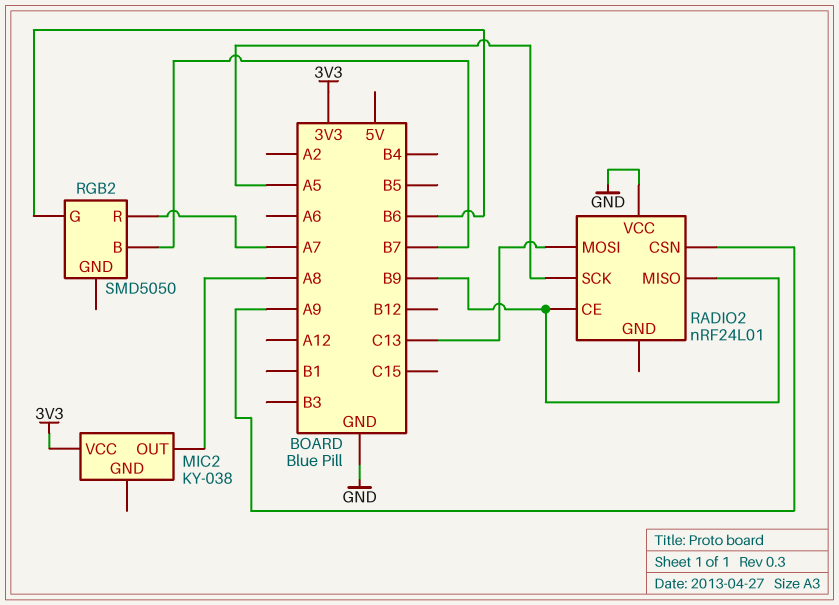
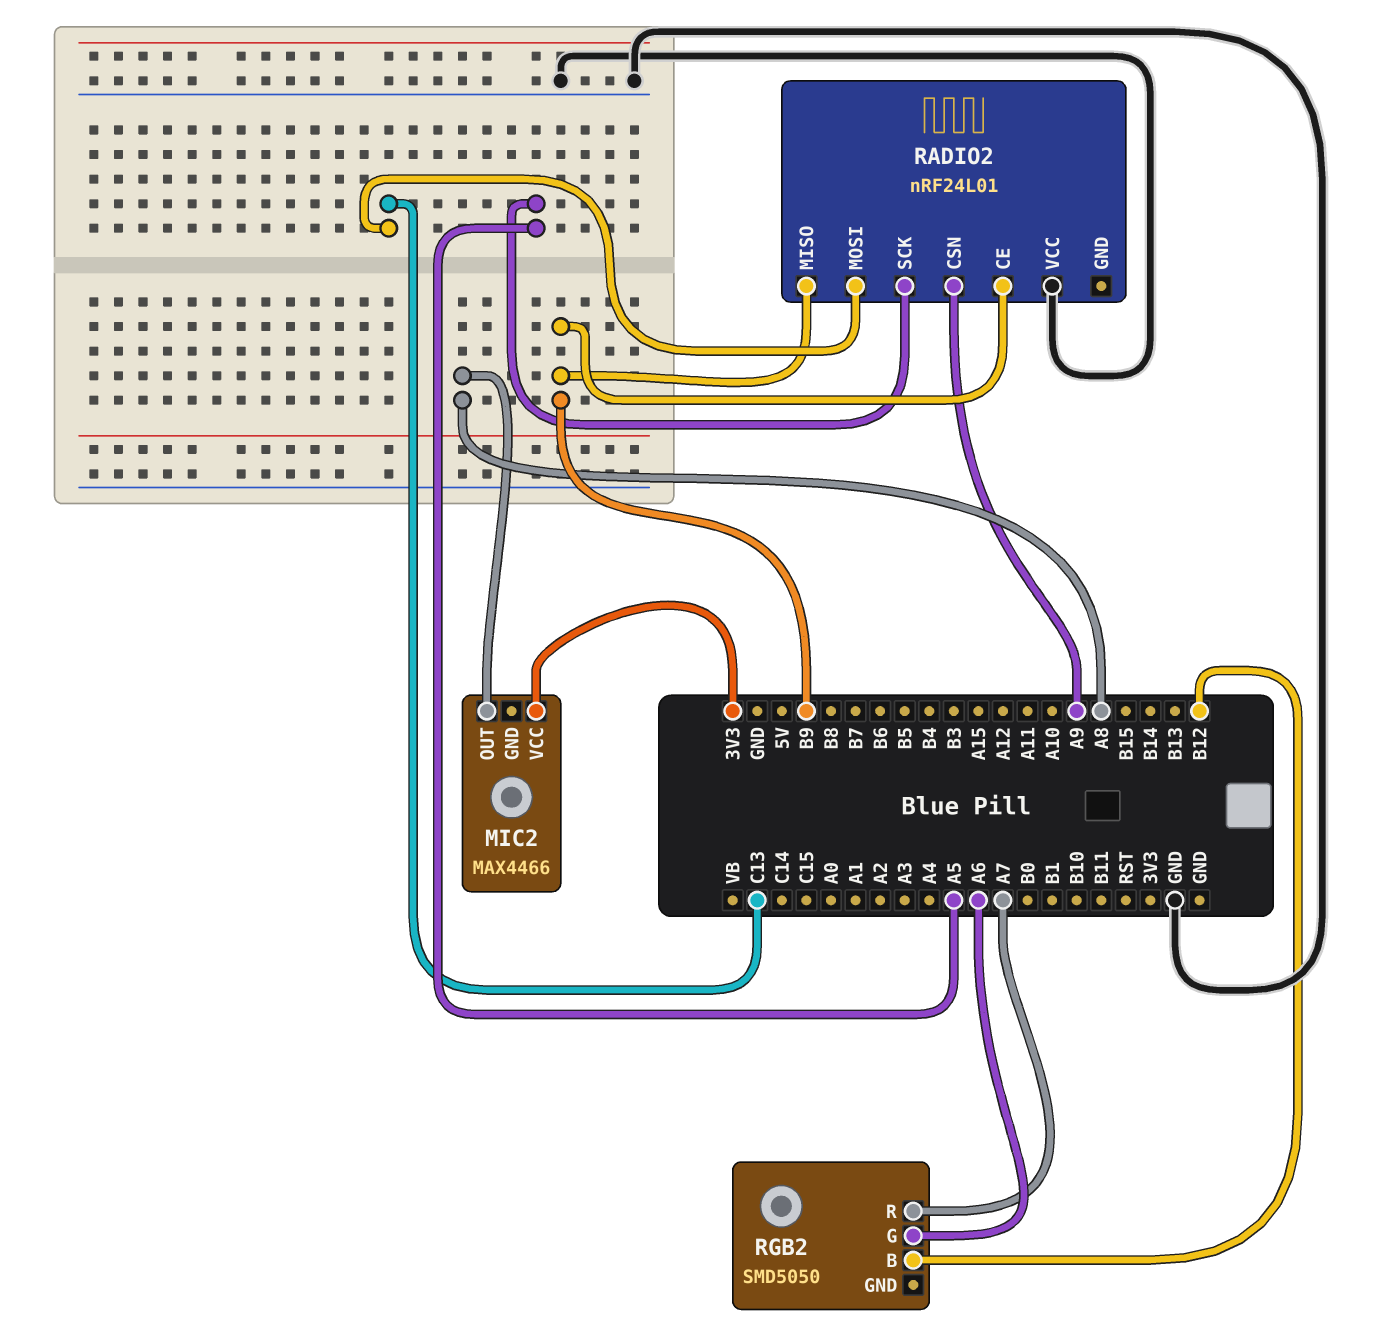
MIC2: KY-038 -> MAX4466
RGB2 pin B: B7 -> B12
RGB2 pin G: B6 -> A6

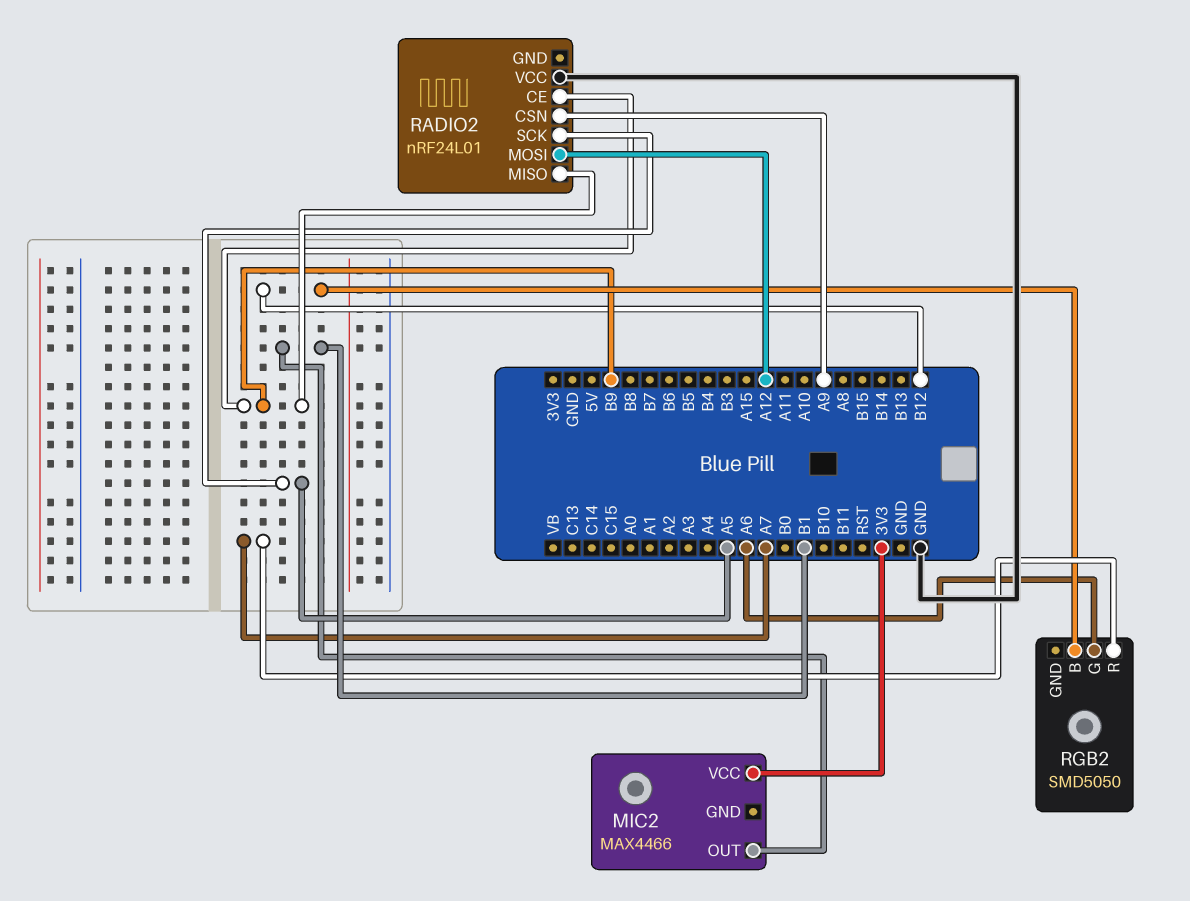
MIC2 pin OUT: A8 -> B1
RADIO2 pin MOSI: C13 -> A12

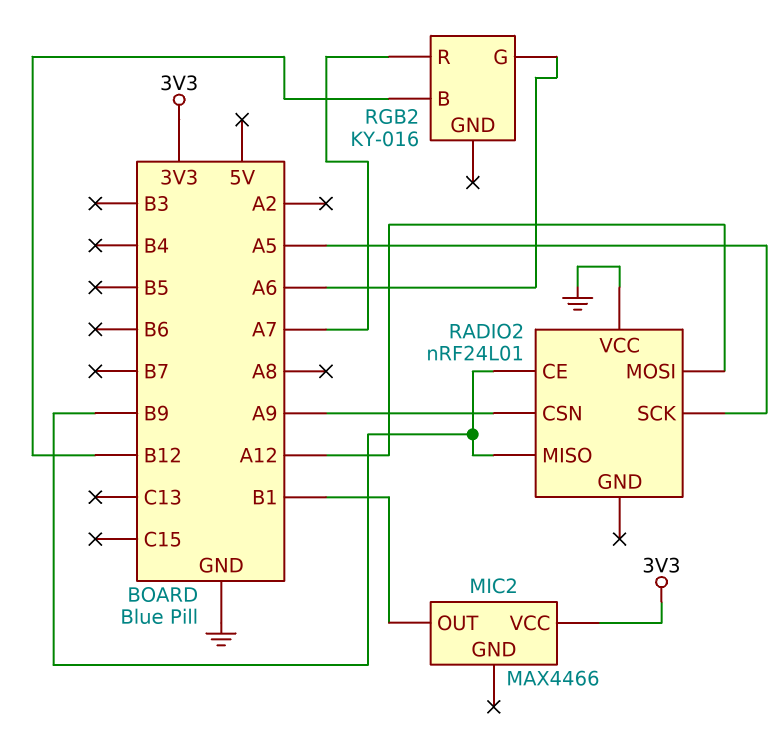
RGB2: SMD5050 -> KY-016

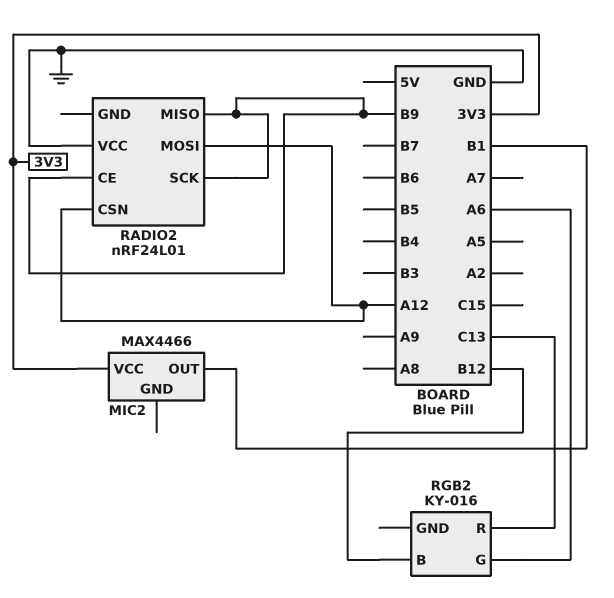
RADIO2 pin CSN: A9 -> A12
RADIO2 pin SCK: A5 -> B9
RGB2 pin R: A7 -> C13

